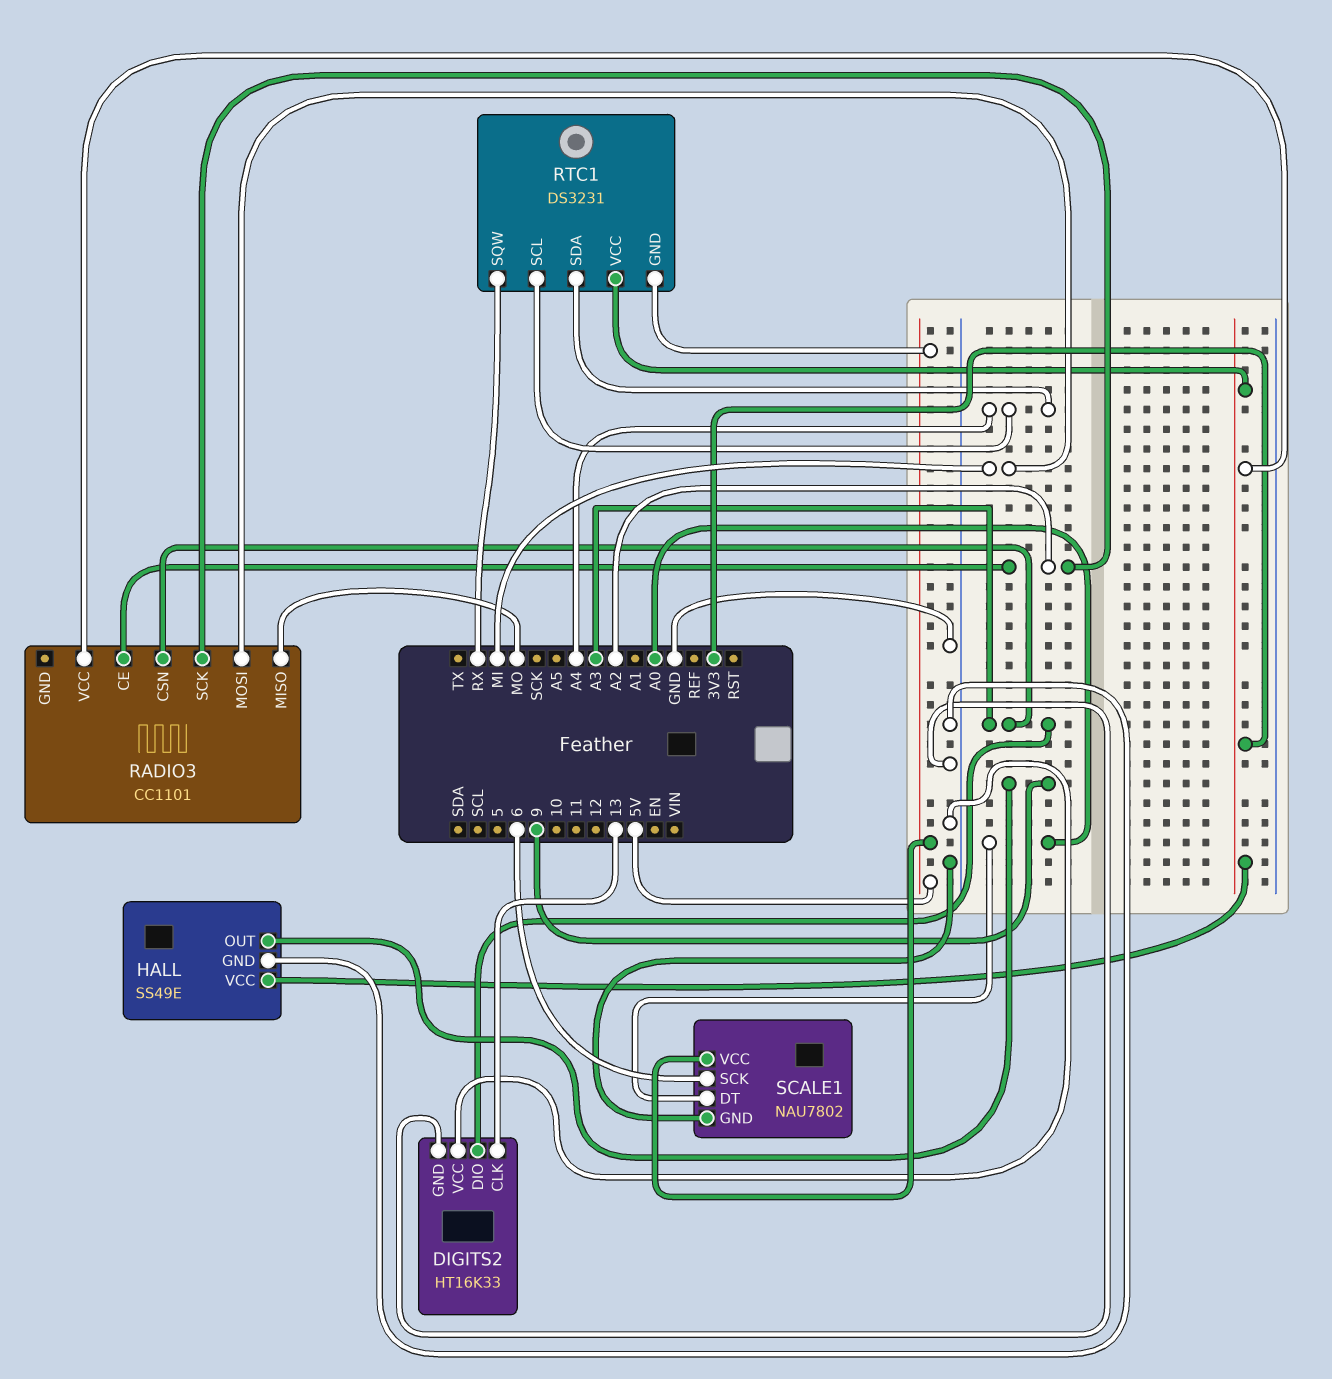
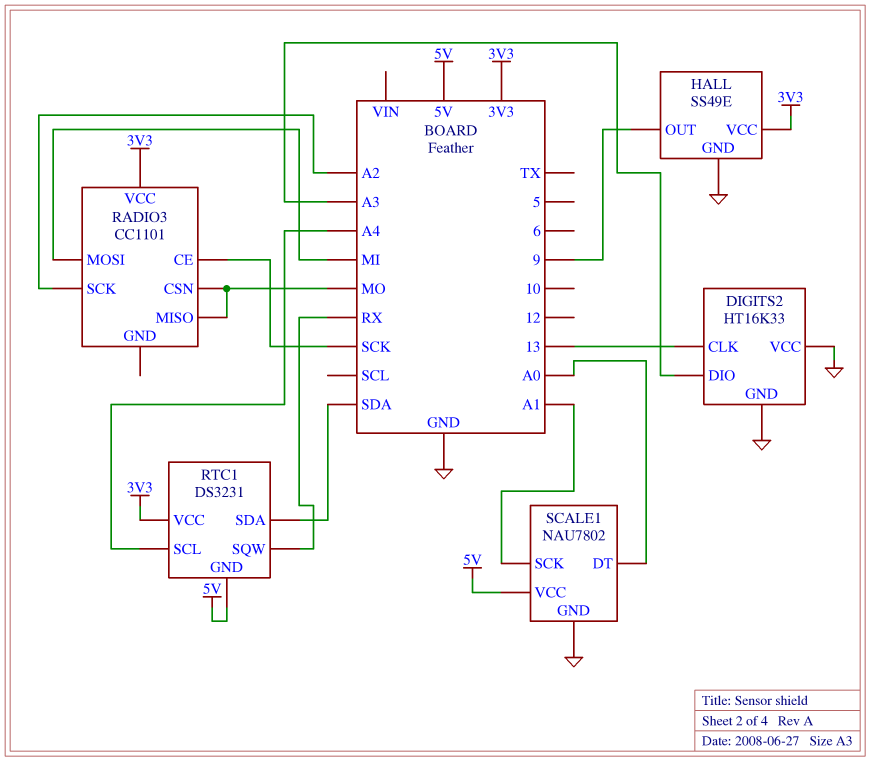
RADIO3 pin CE: A2 -> SCK
RADIO3 pin CSN: A3 -> MO
RTC1 pin SDA: A4 -> SDA
SCALE1 pin SCK: 6 -> A1

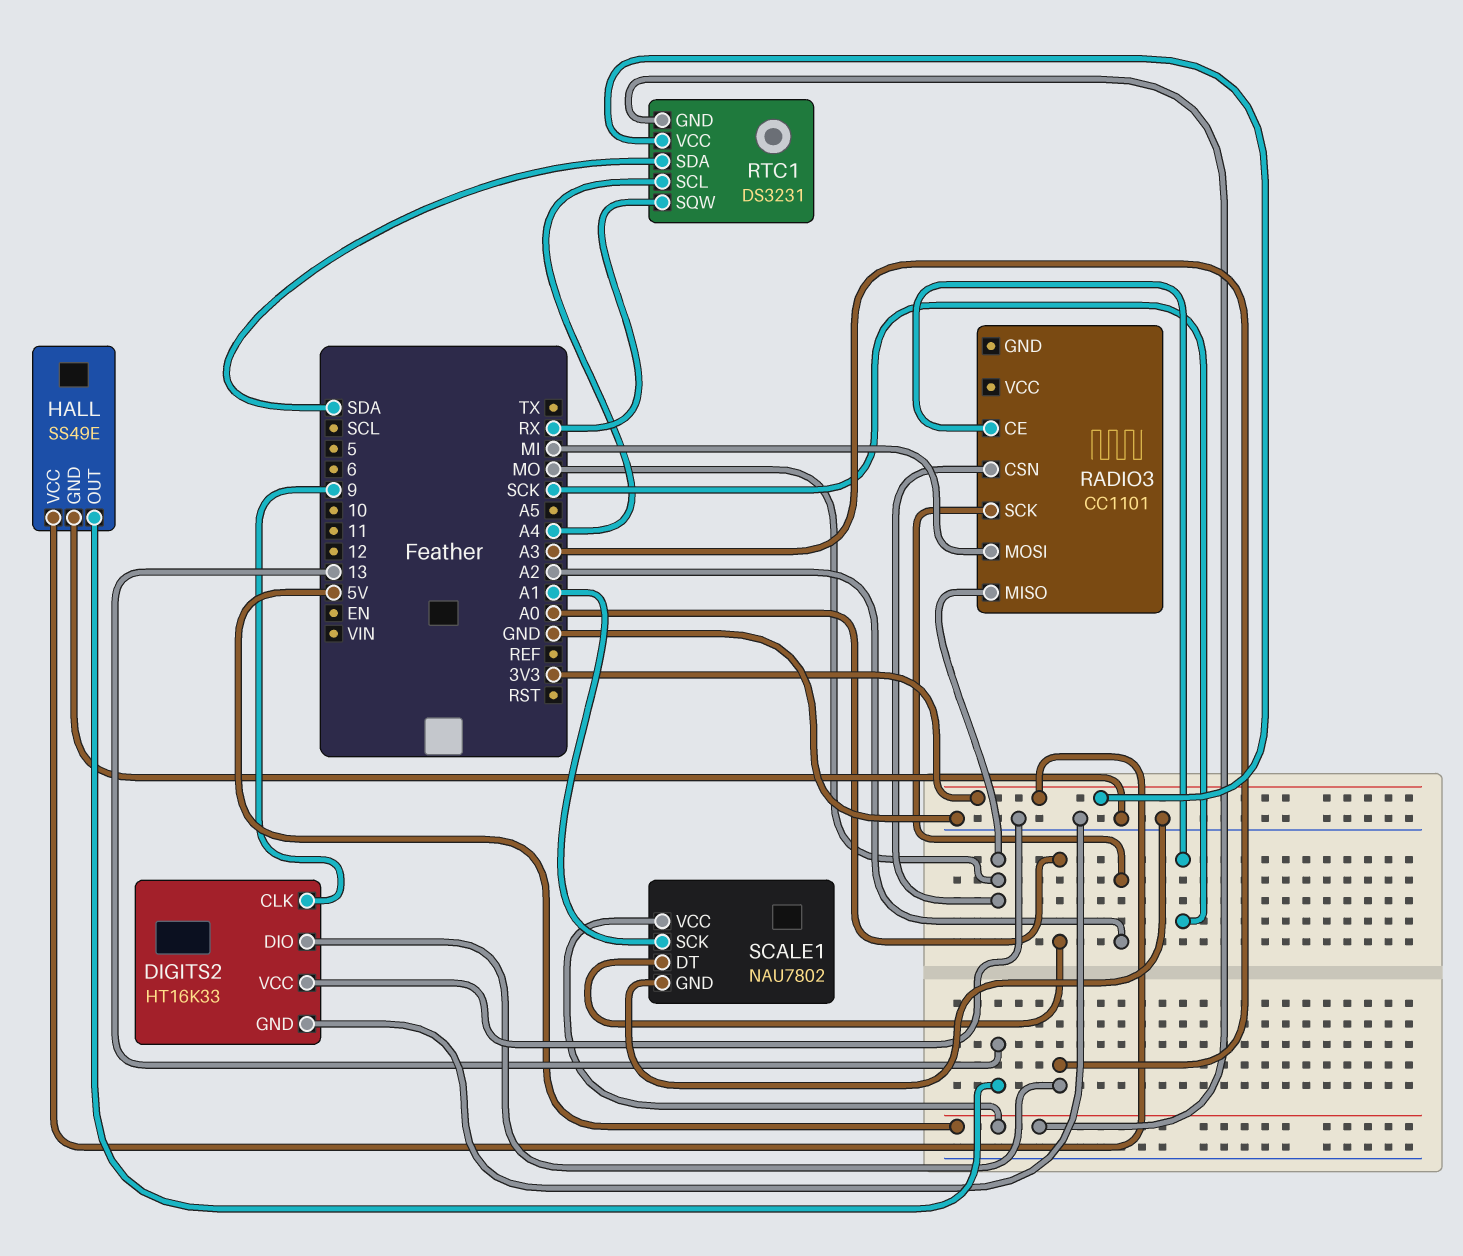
DIGITS2 pin CLK: 13 -> 9
HALL pin OUT: 9 -> 13
RADIO3 pin VCC: 3V3 -> none

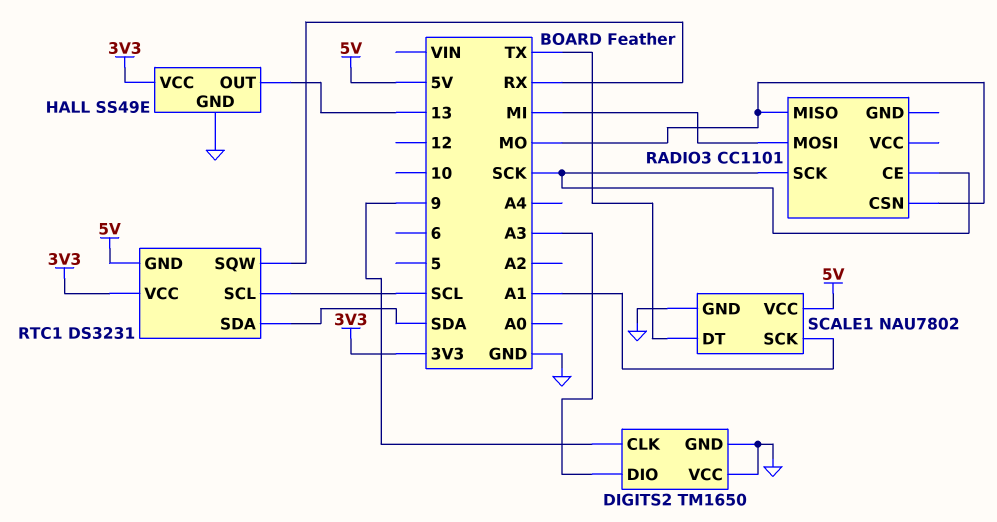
DIGITS2: HT16K33 -> TM1650
RADIO3 pin SCK: A2 -> SCK
RTC1 pin SCL: A4 -> SCL
SCALE1 pin DT: A0 -> TX

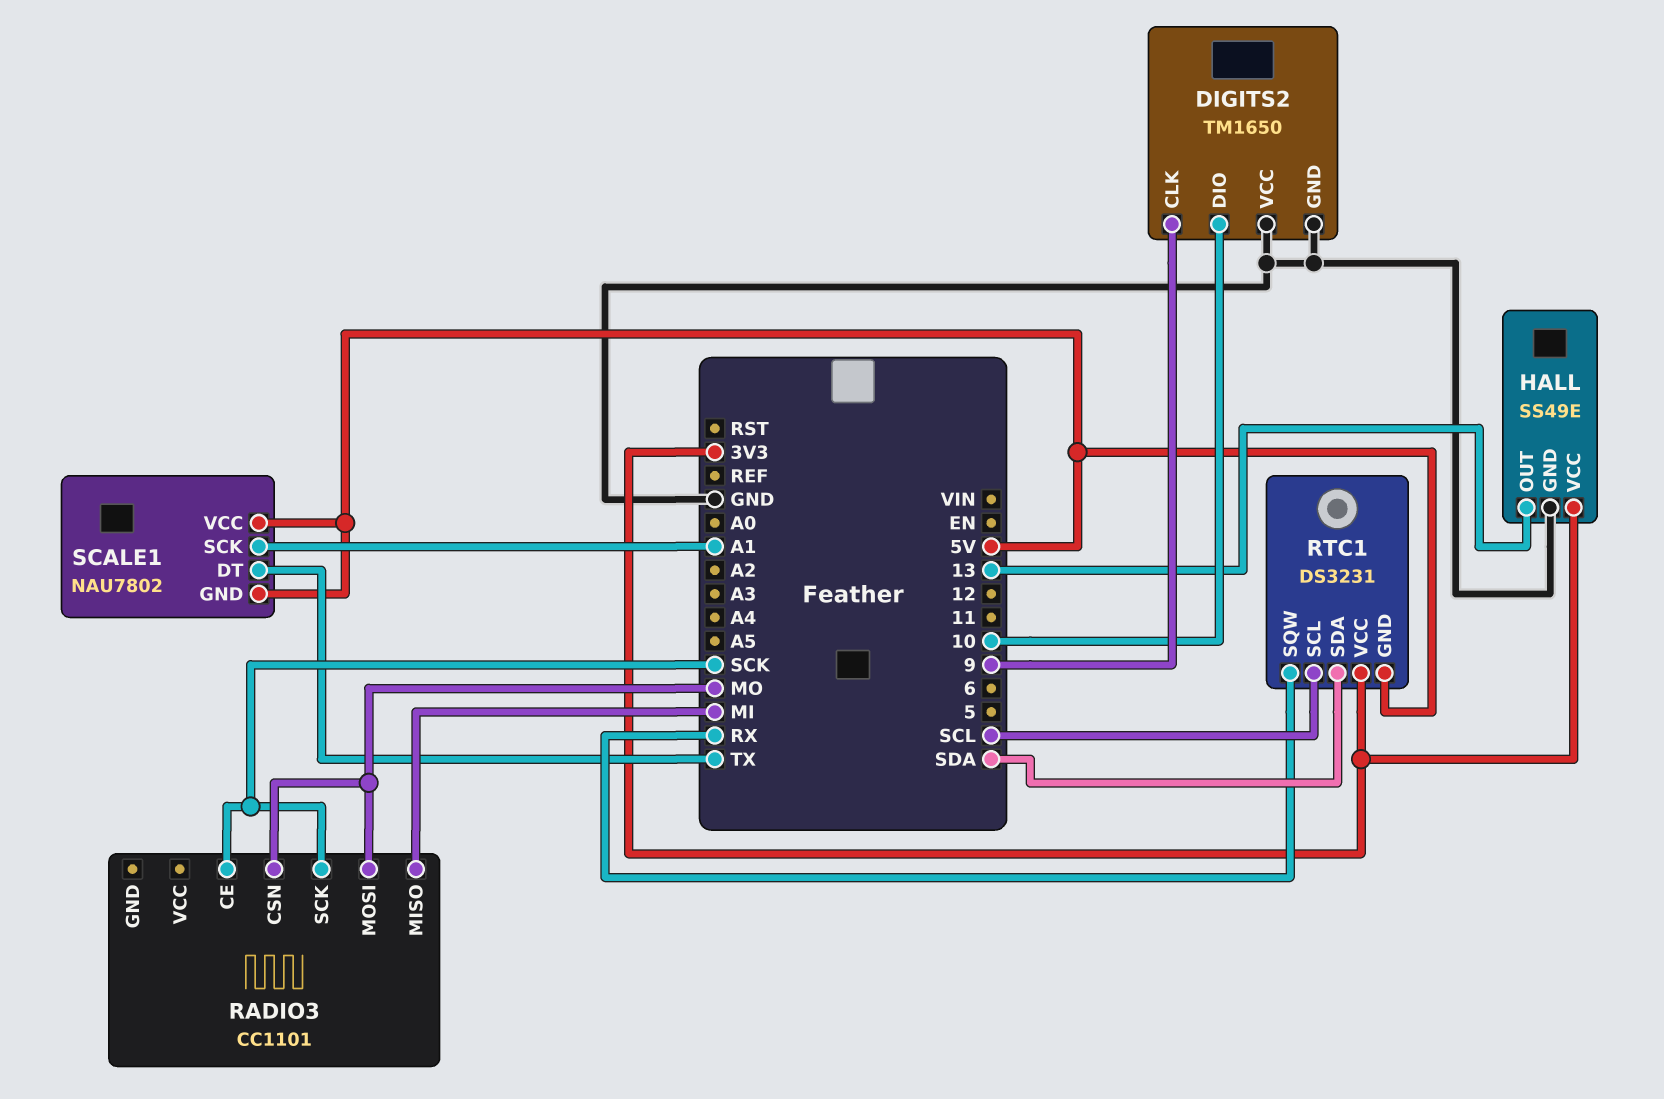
DIGITS2 pin DIO: A3 -> 10
RADIO3 pin MISO: MO -> MI
RADIO3 pin MOSI: MI -> MO
SCALE1 pin GND: GND -> 5V

